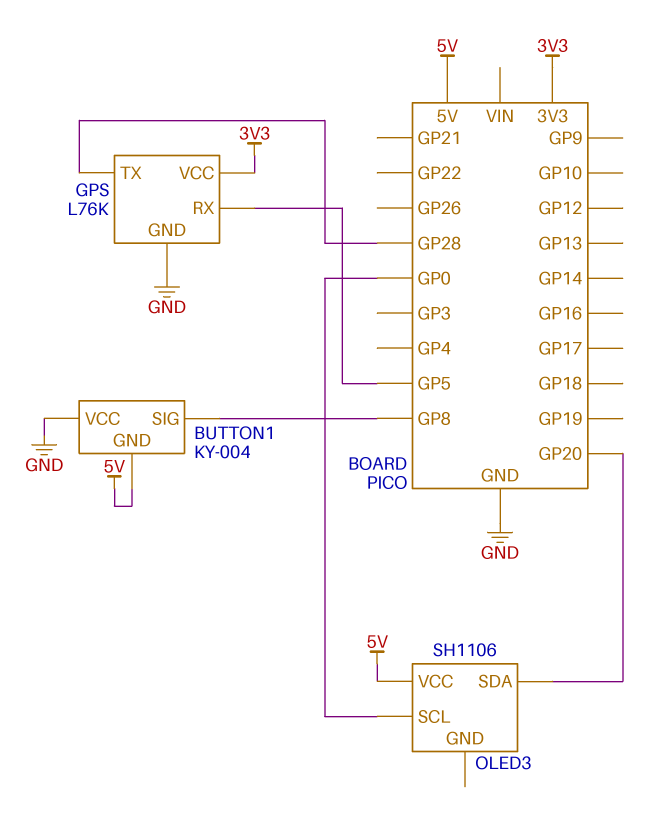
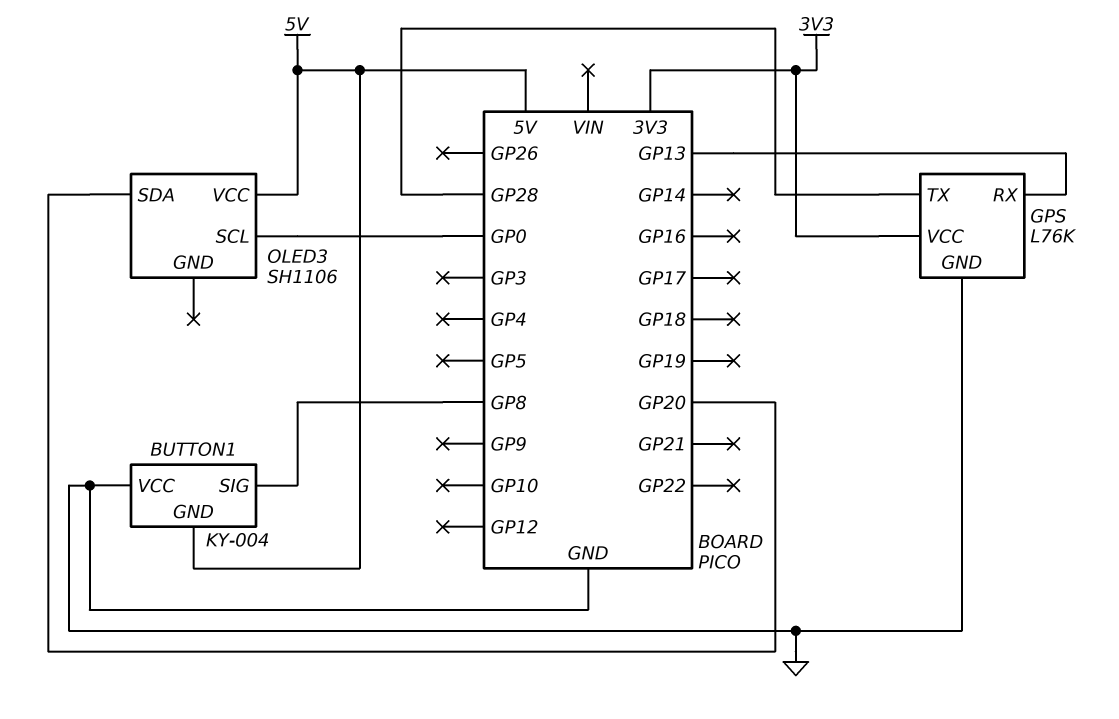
GPS pin RX: GP5 -> GP13

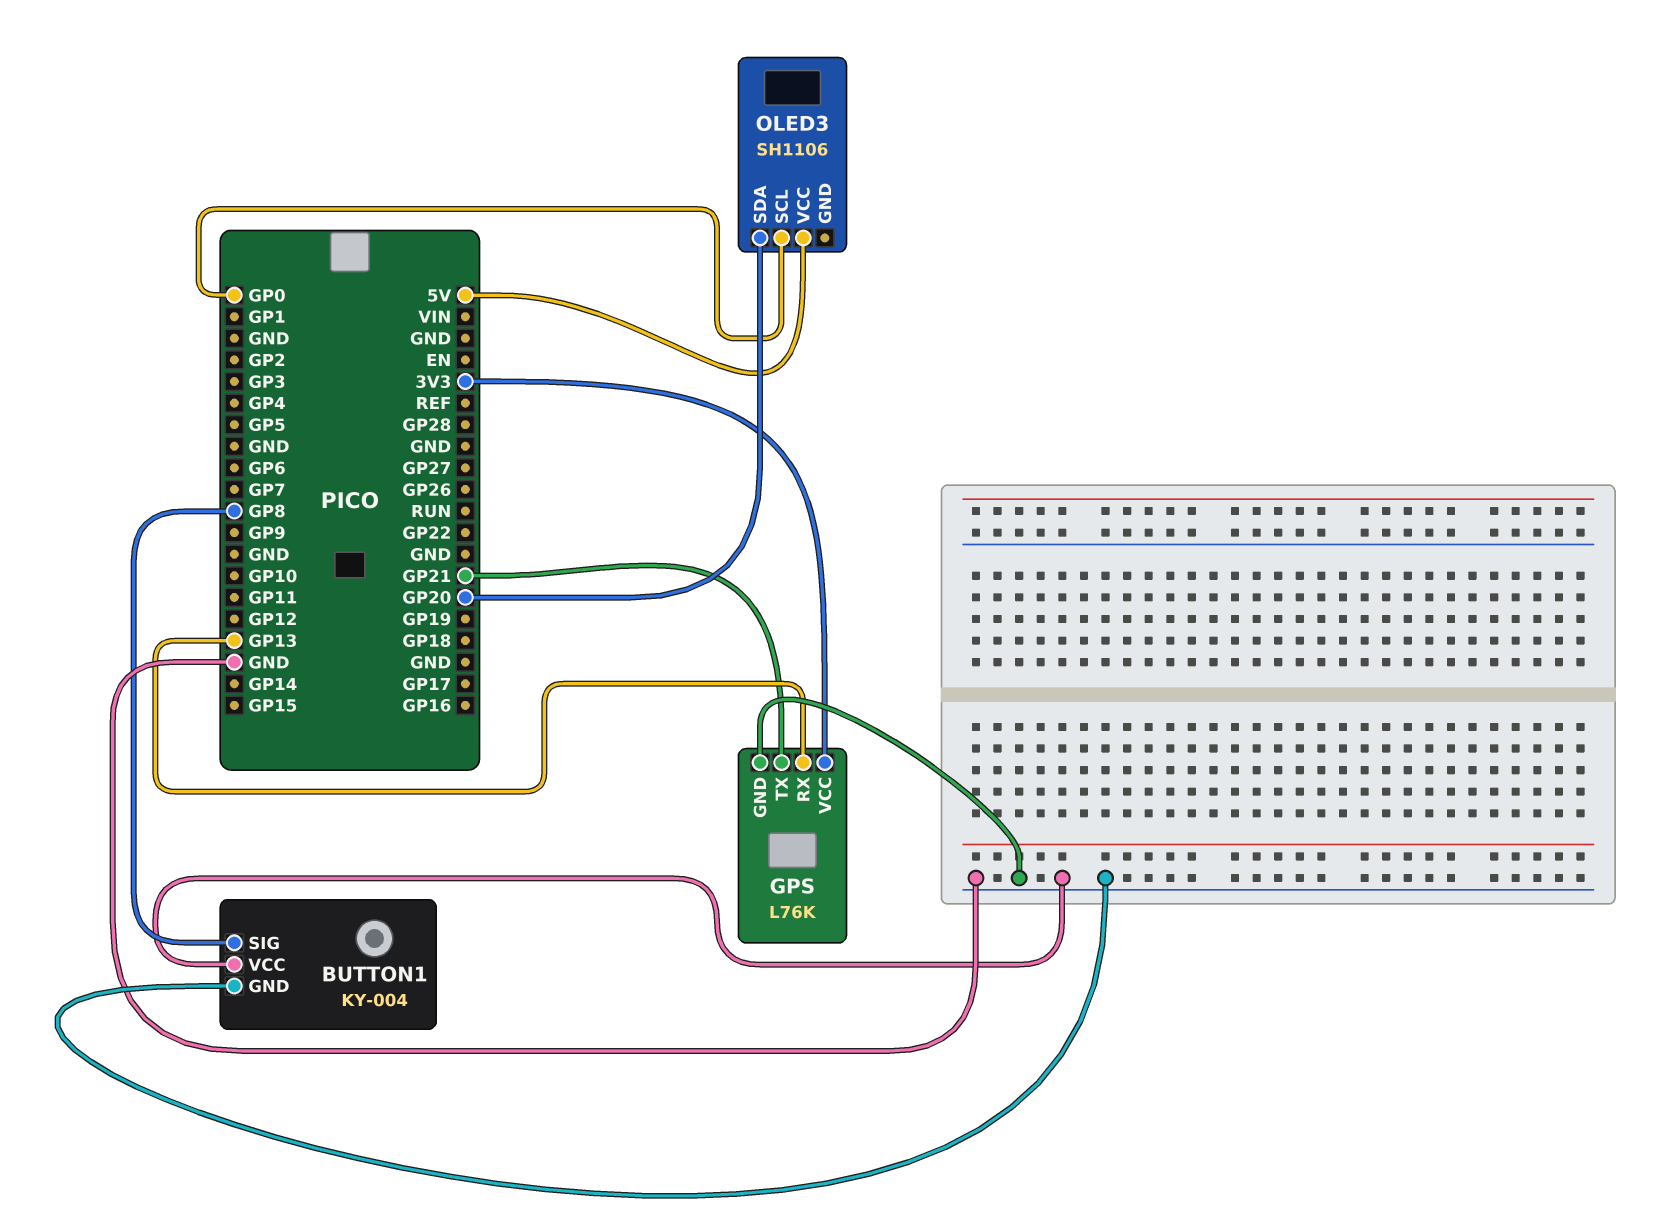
BUTTON1 pin GND: 5V -> GND
GPS pin TX: GP28 -> GP21

